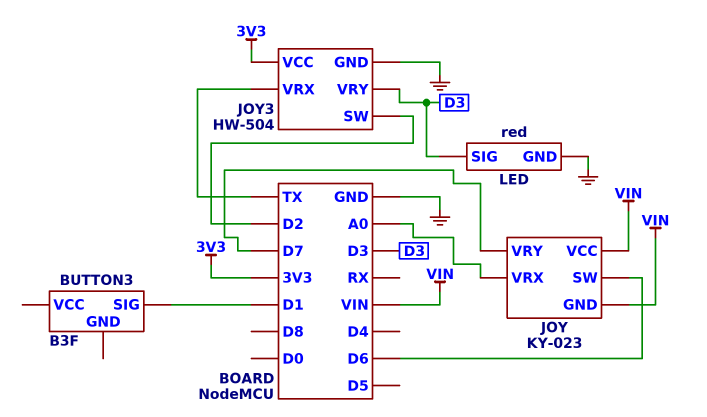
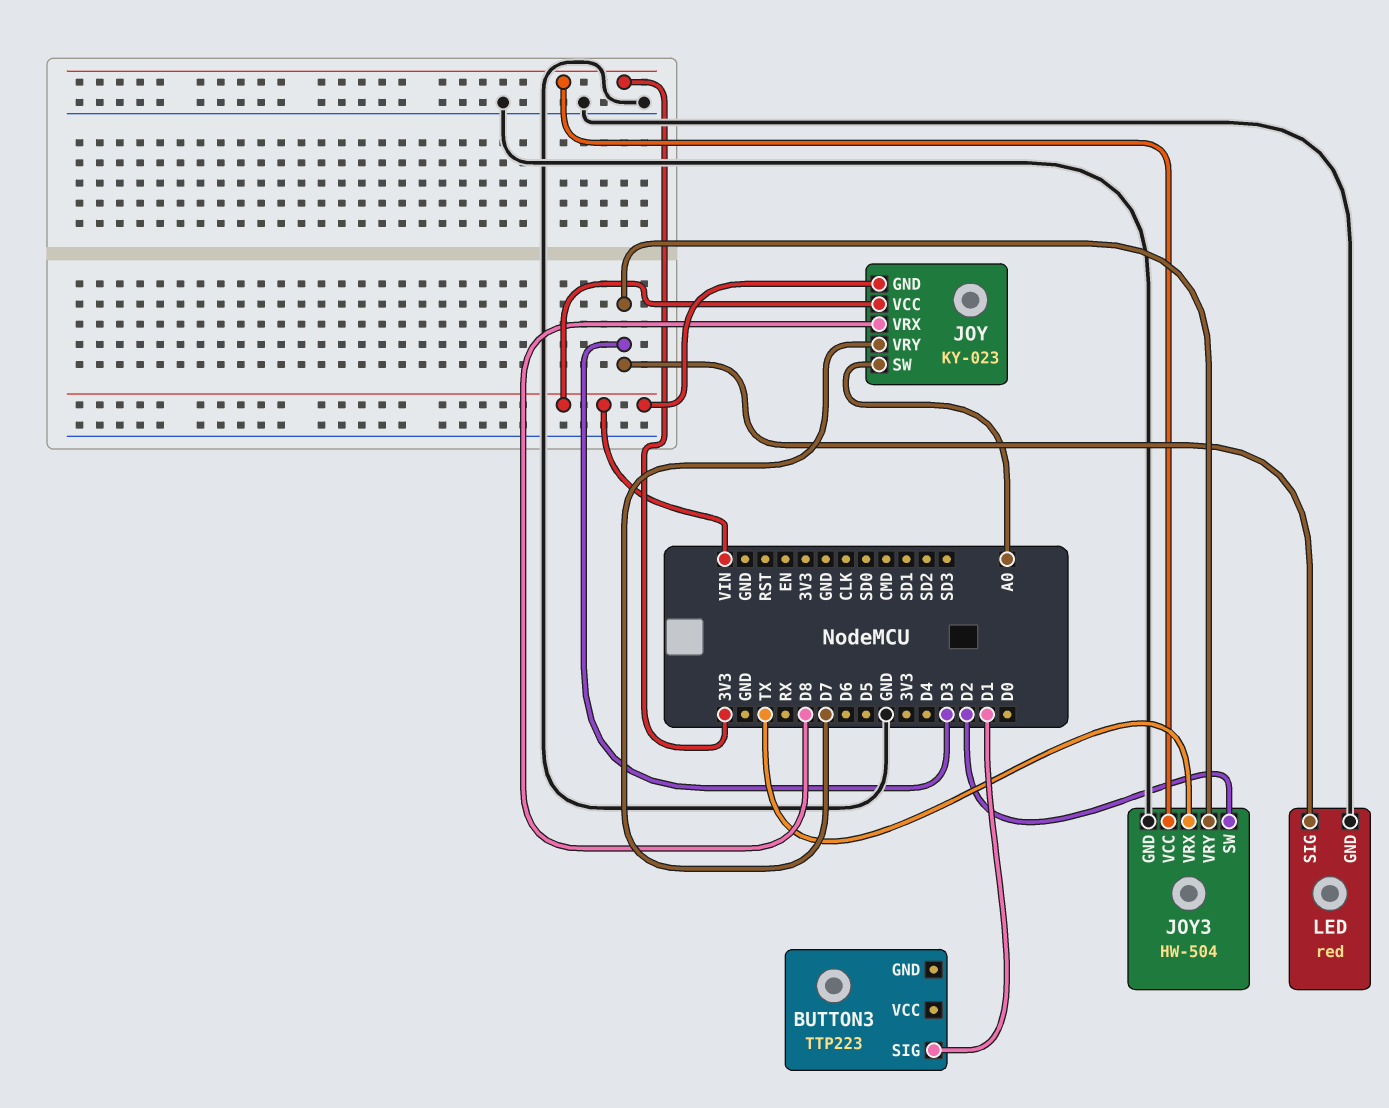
BUTTON3: B3F -> TTP223
JOY pin SW: D6 -> A0
JOY pin VRX: A0 -> D8

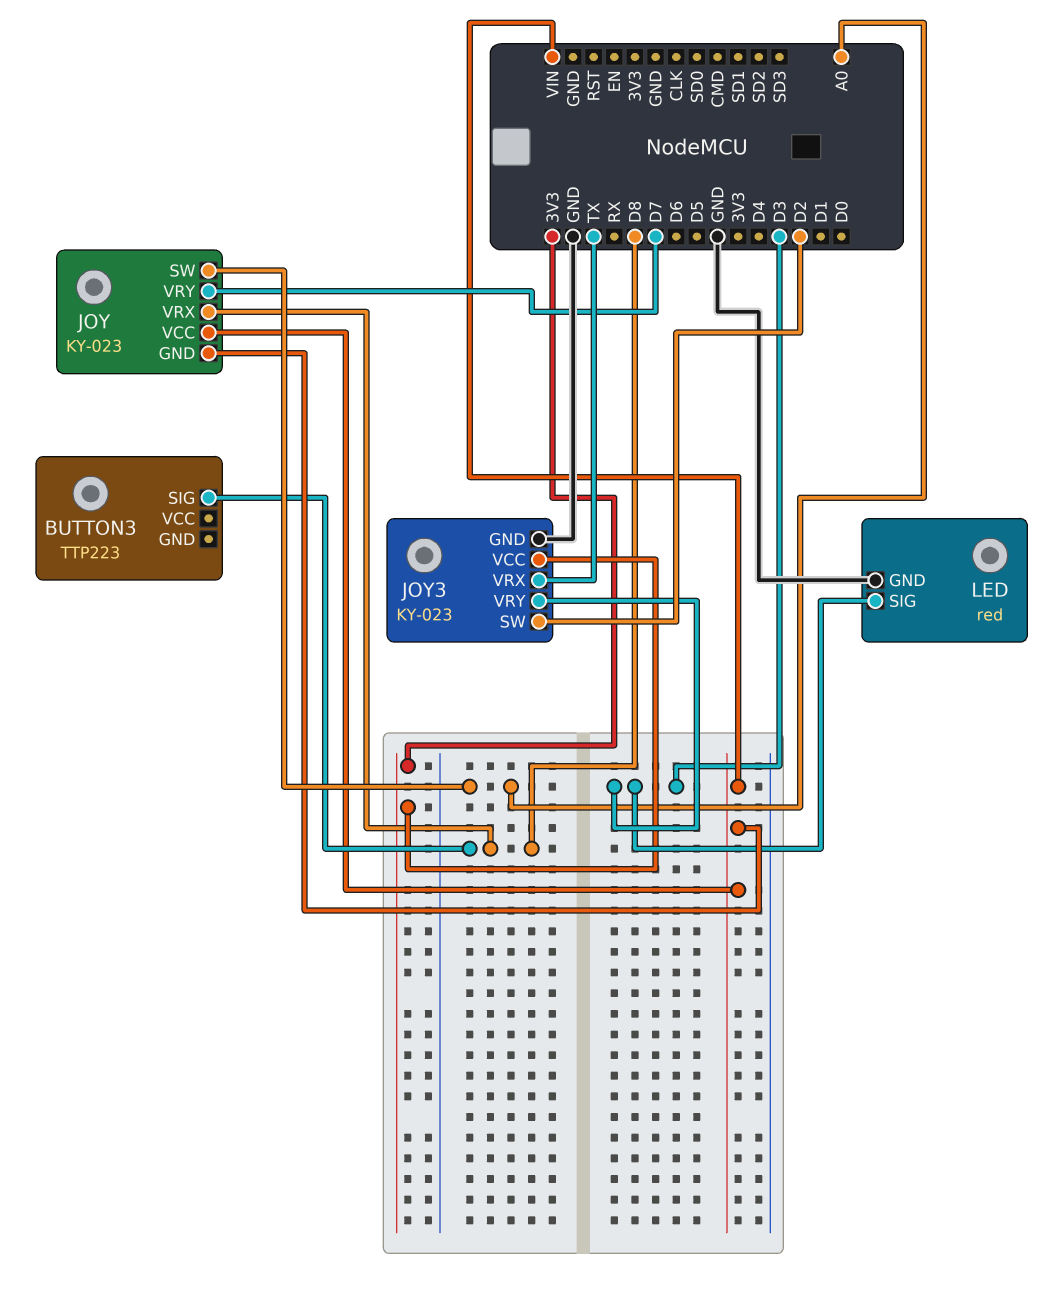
BUTTON3 pin SIG: D1 -> D8
JOY3: HW-504 -> KY-023

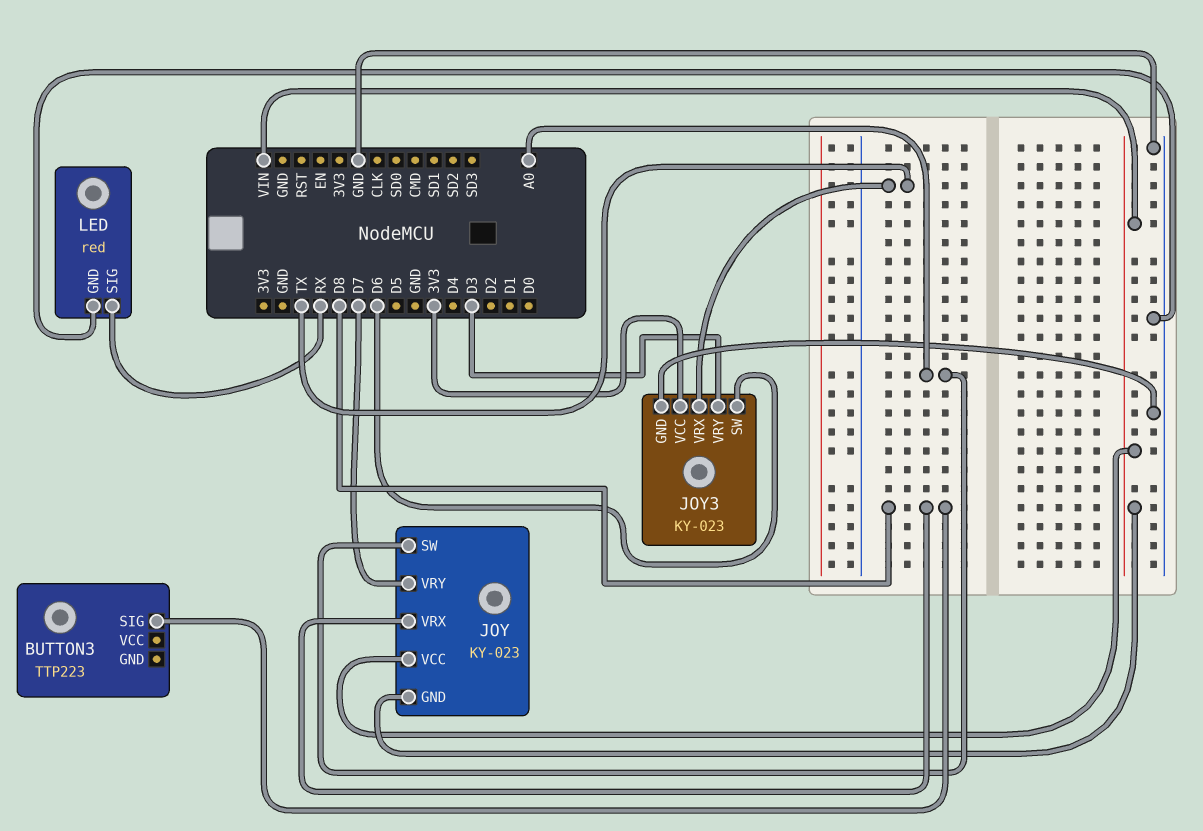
JOY3 pin SW: D2 -> D6
LED pin SIG: D3 -> RX

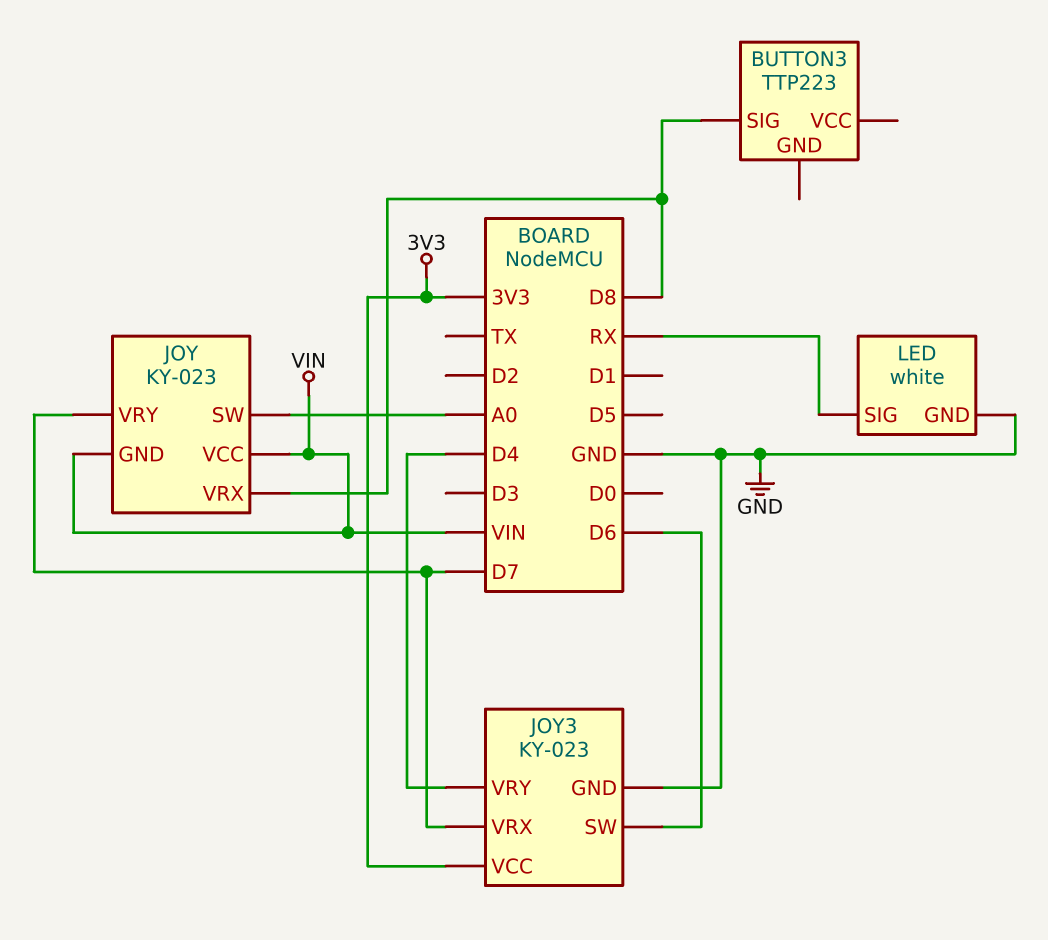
JOY3 pin VRX: TX -> D7
JOY3 pin VRY: D3 -> D4
LED: red -> white

